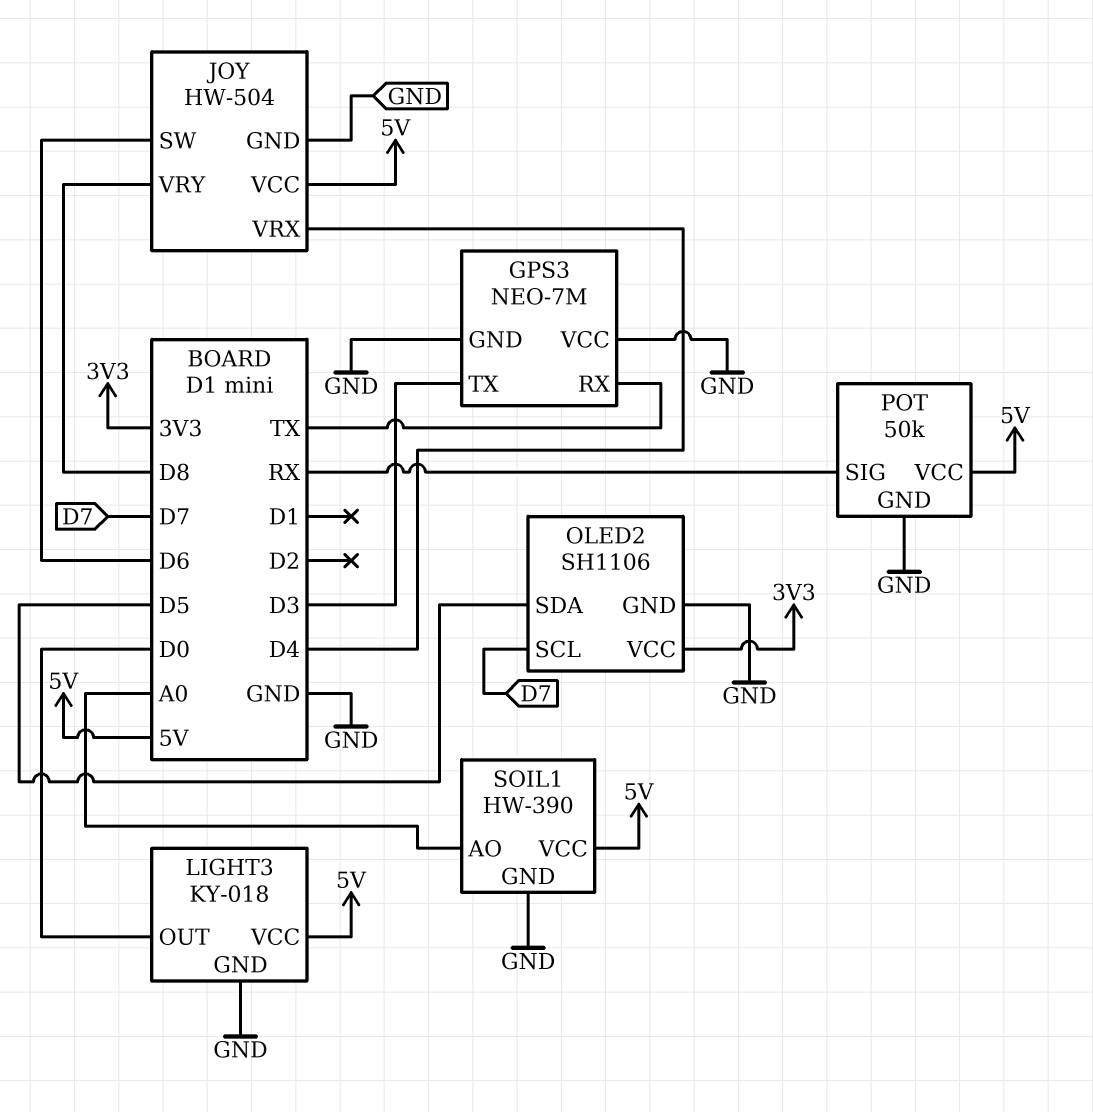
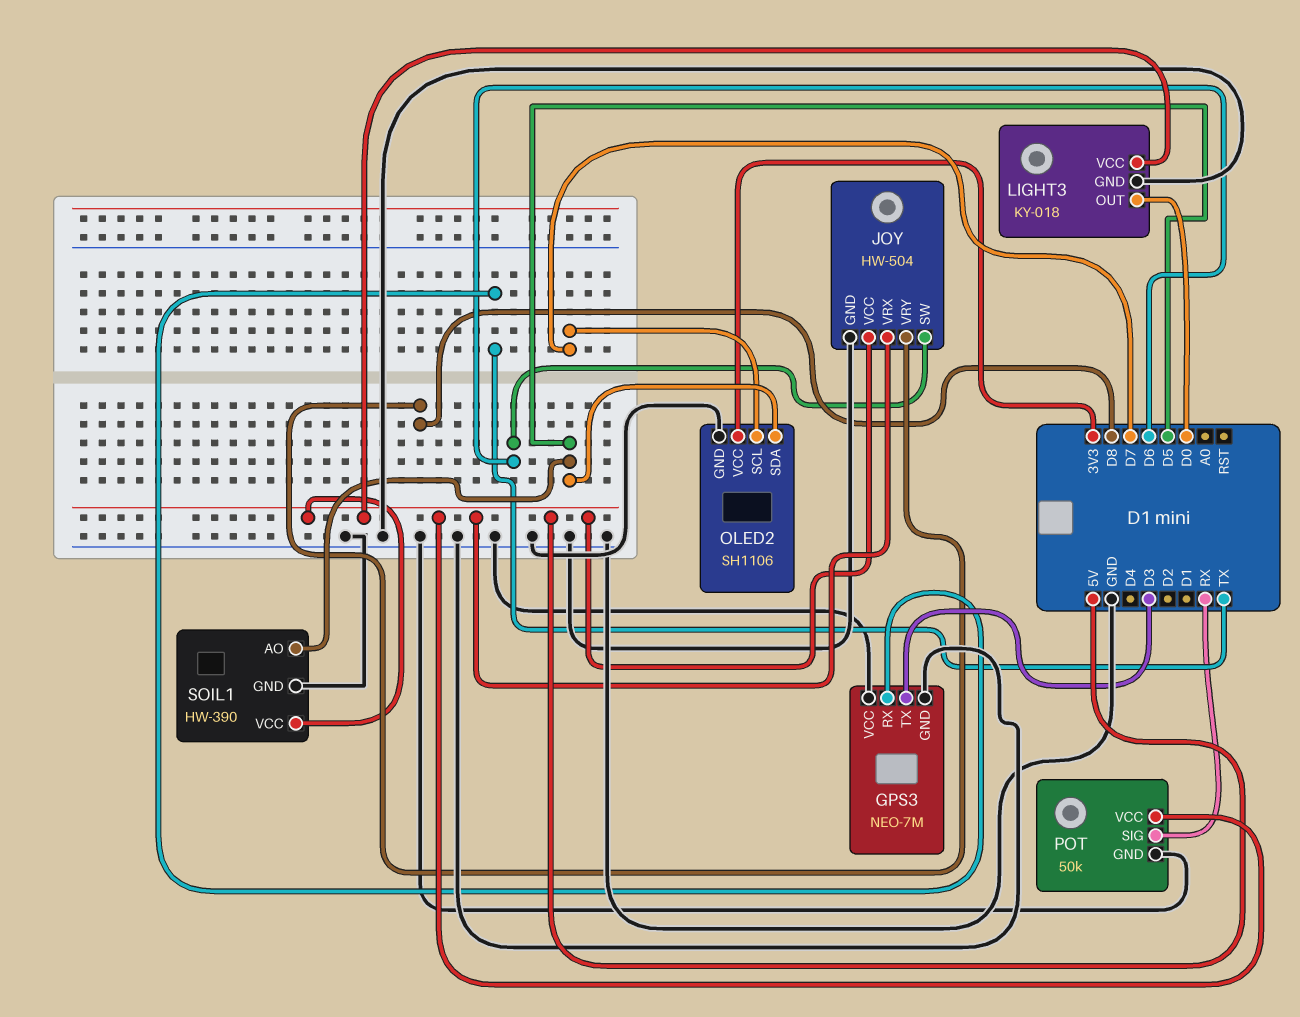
JOY pin VRX: D4 -> 5V
SOIL1 pin AO: A0 -> D5

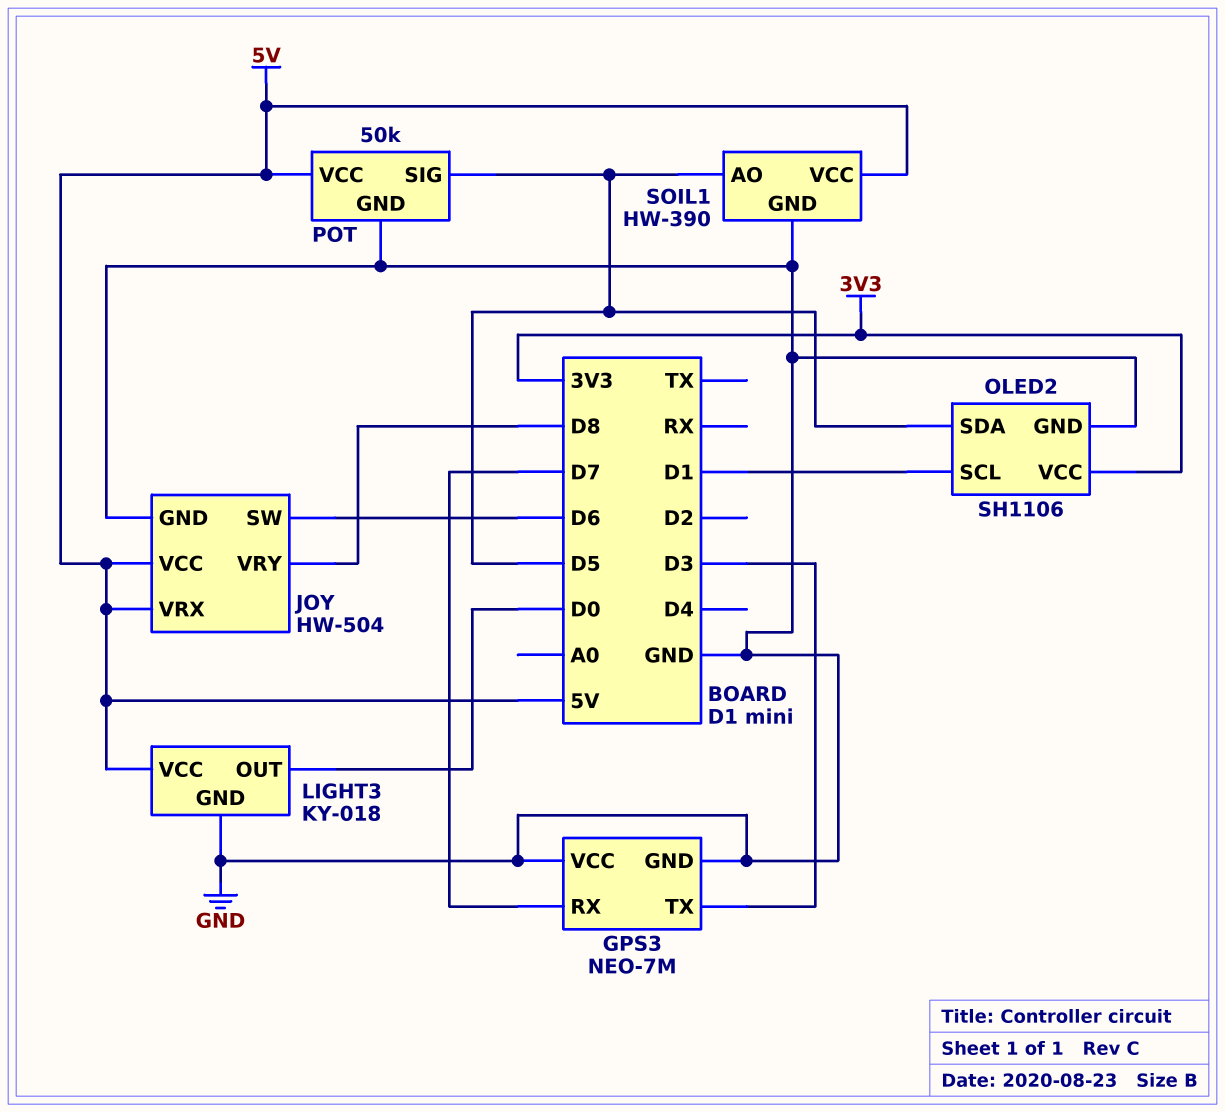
GPS3 pin RX: TX -> D7
OLED2 pin SCL: D7 -> D1
POT pin SIG: RX -> D5

